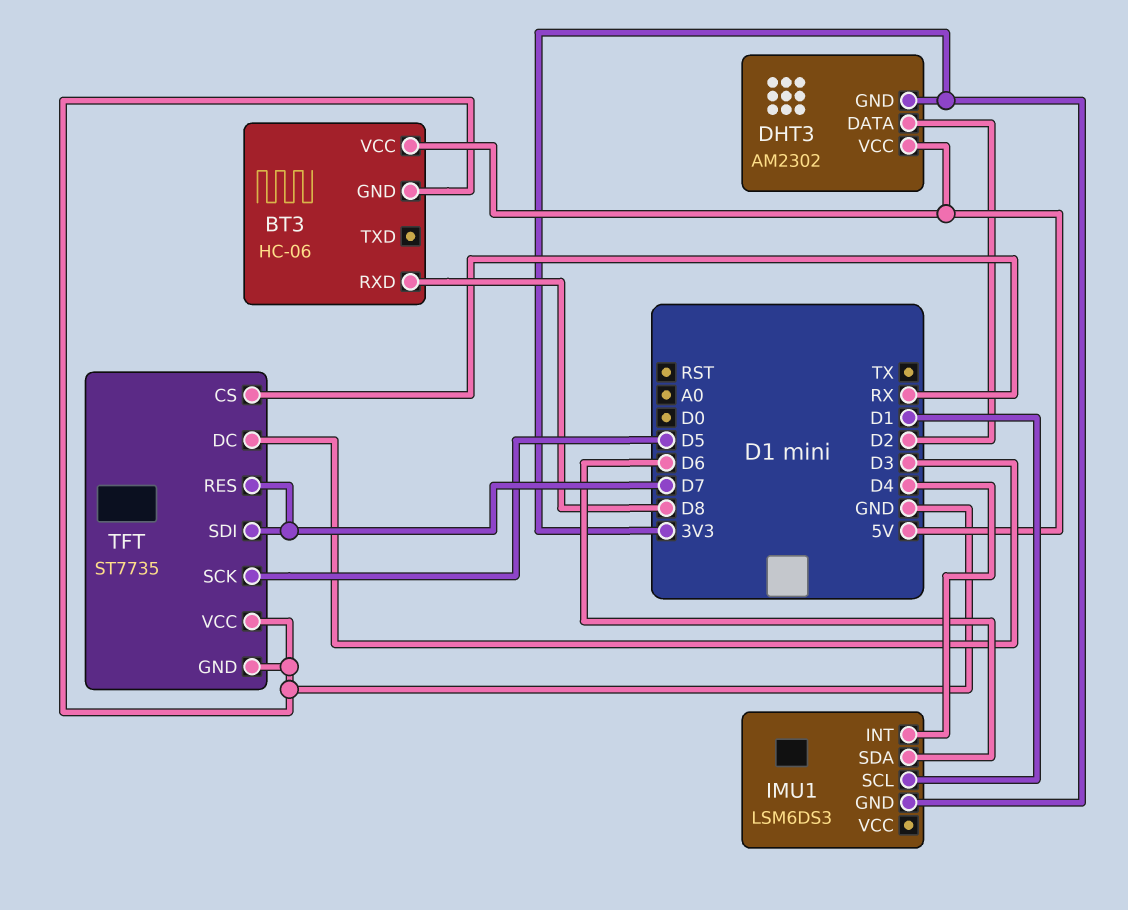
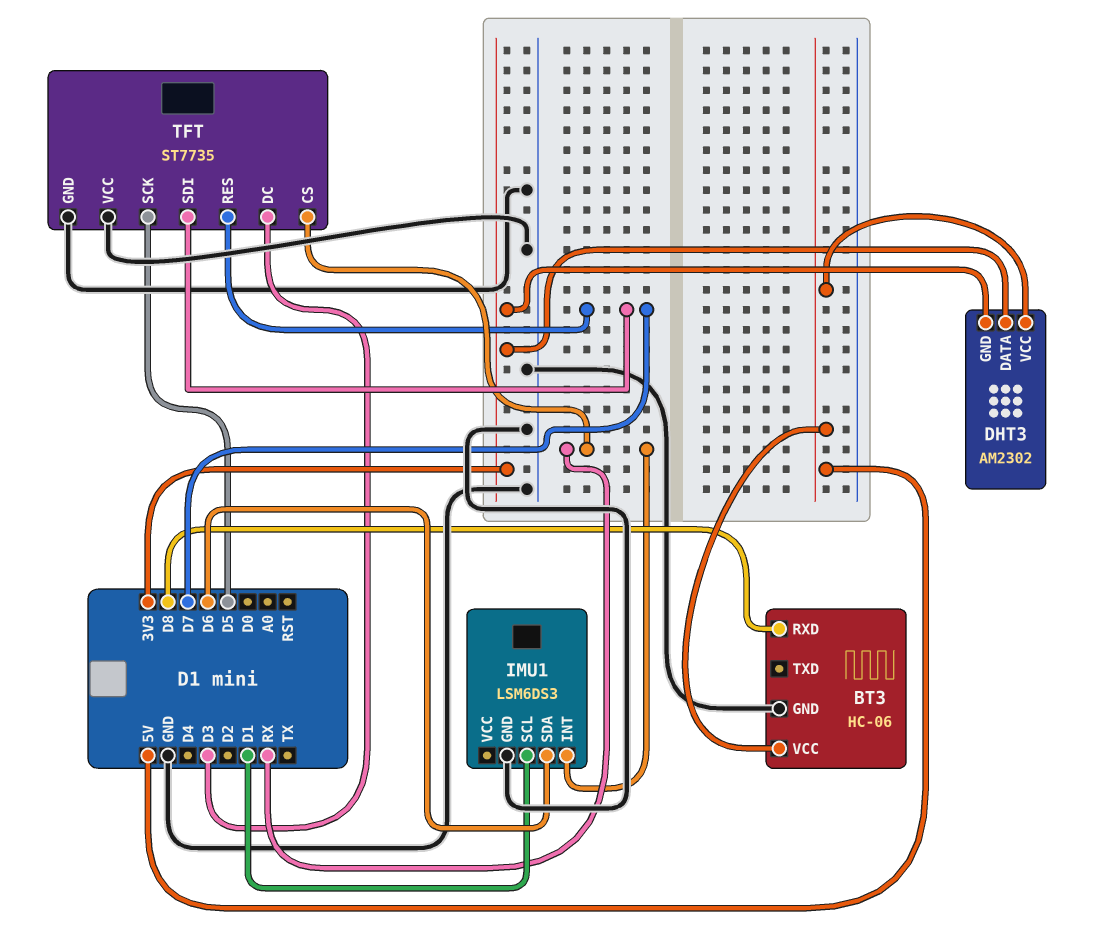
DHT3 pin DATA: D2 -> 3V3
IMU1 pin GND: 3V3 -> GND
IMU1 pin INT: D4 -> RX

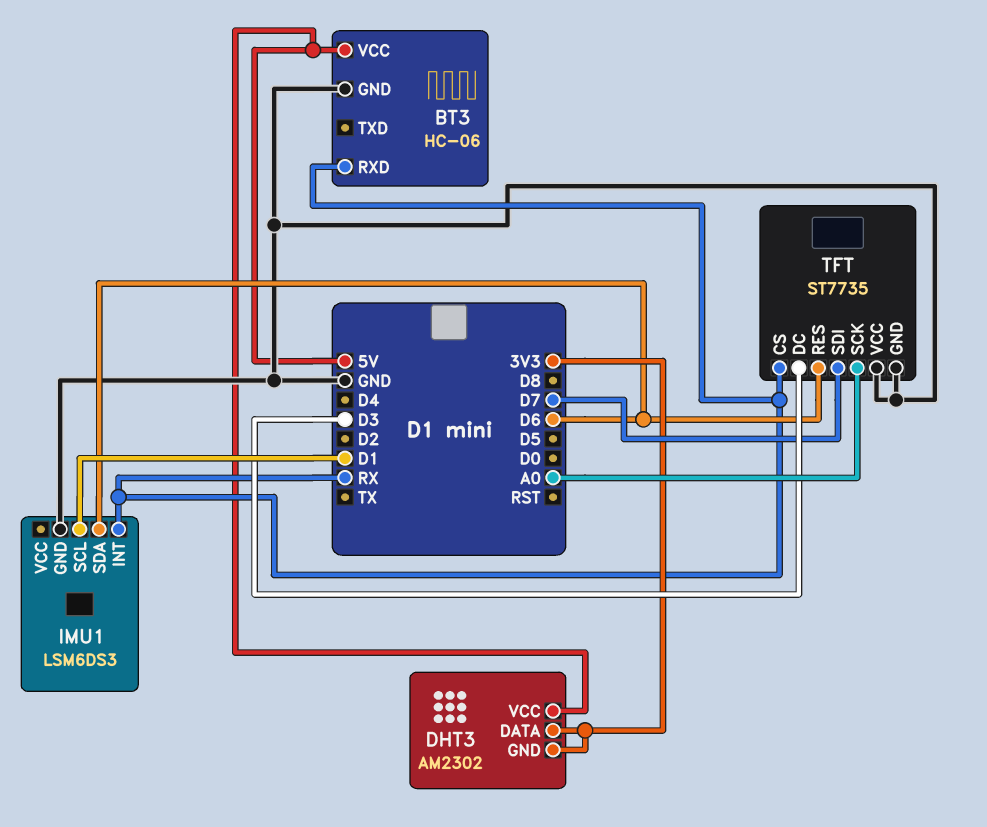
BT3 pin RXD: D8 -> RX
TFT pin RES: D7 -> D6
TFT pin SCK: D5 -> A0

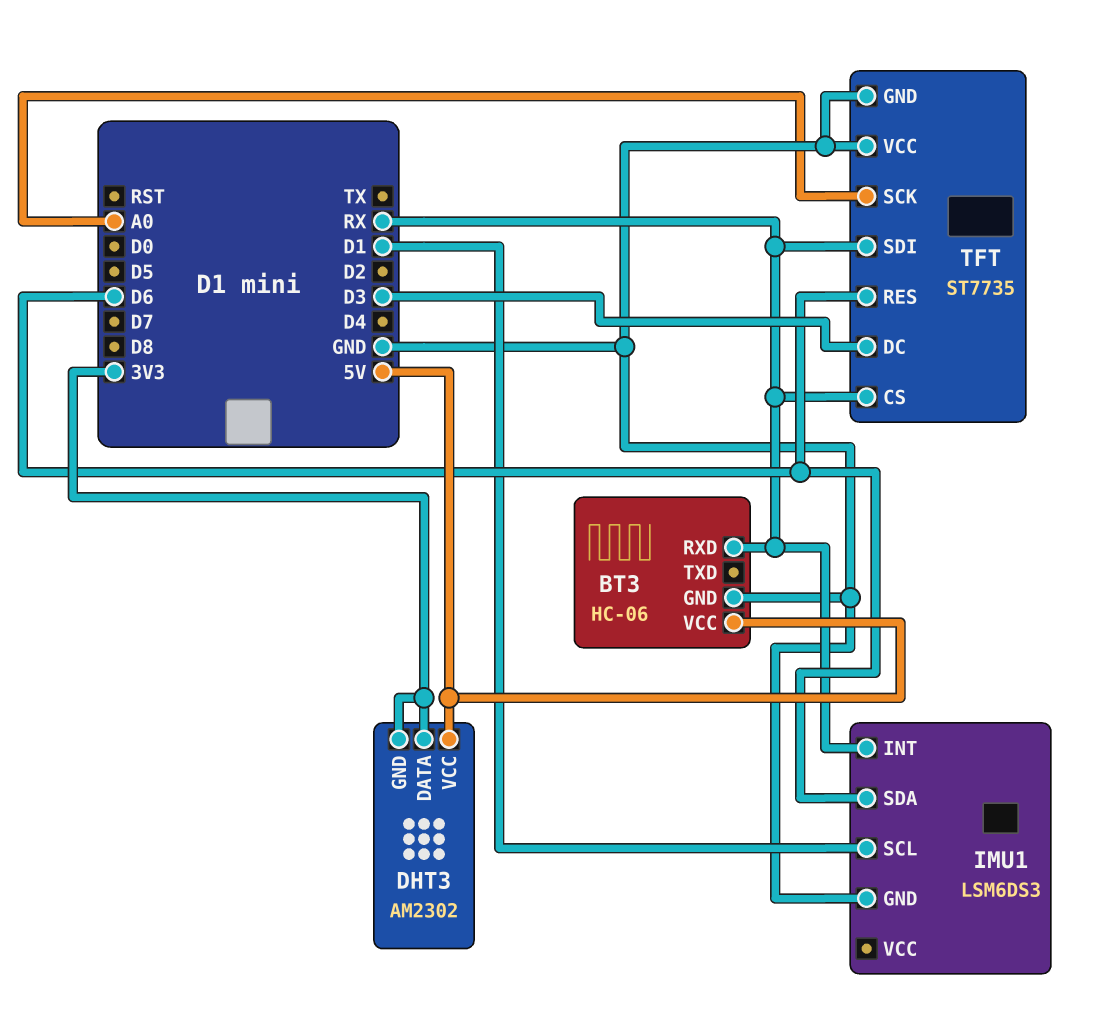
TFT pin SDI: D7 -> RX

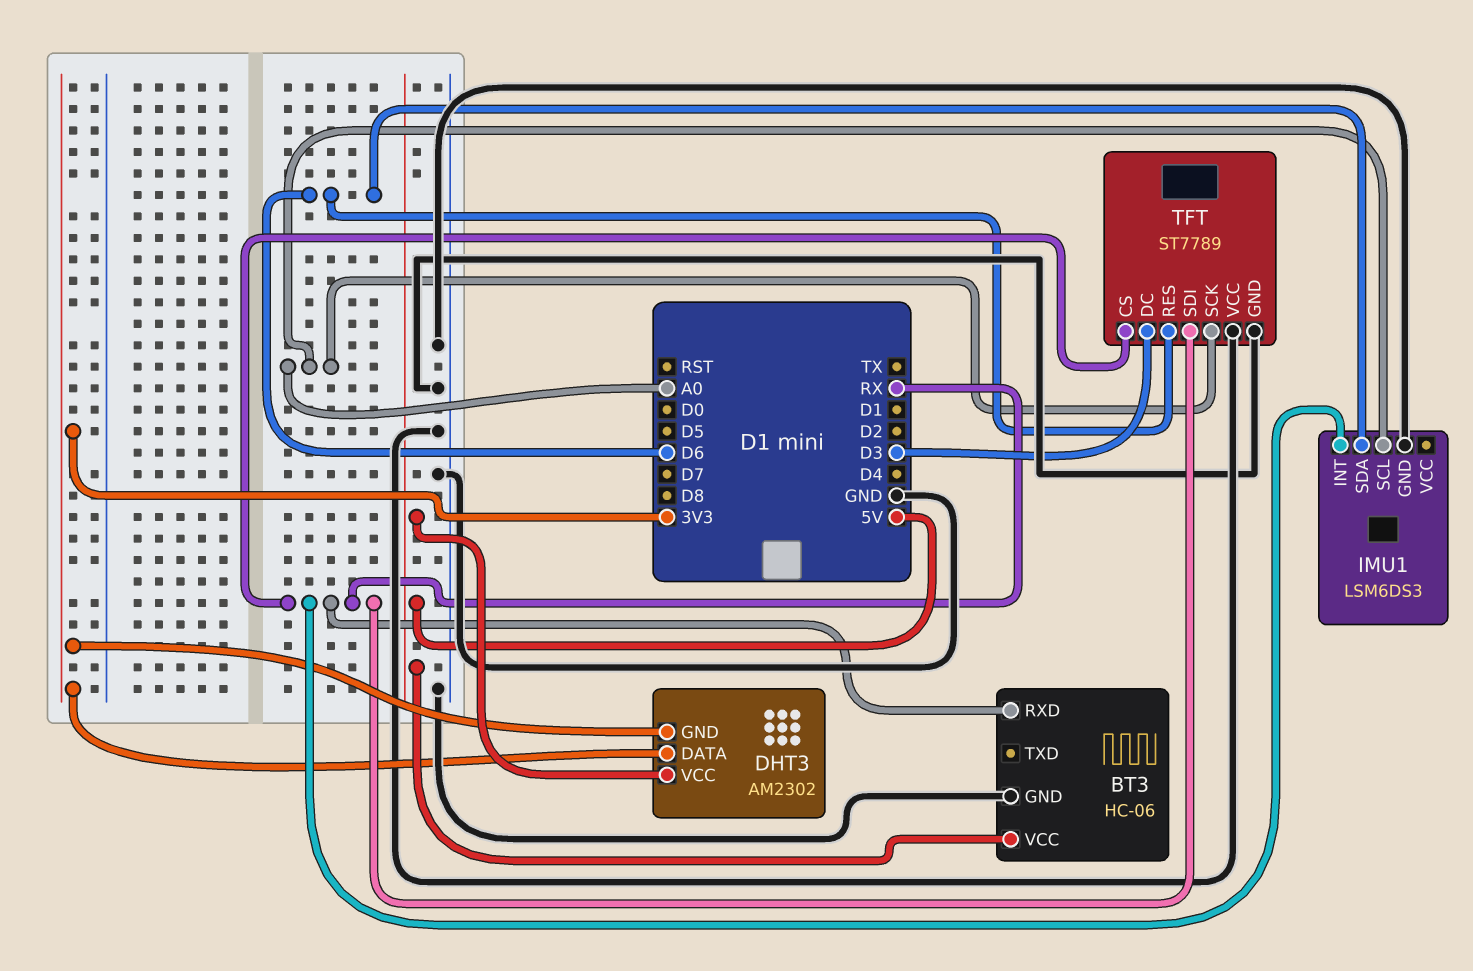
IMU1 pin SCL: D1 -> A0
TFT: ST7735 -> ST7789

